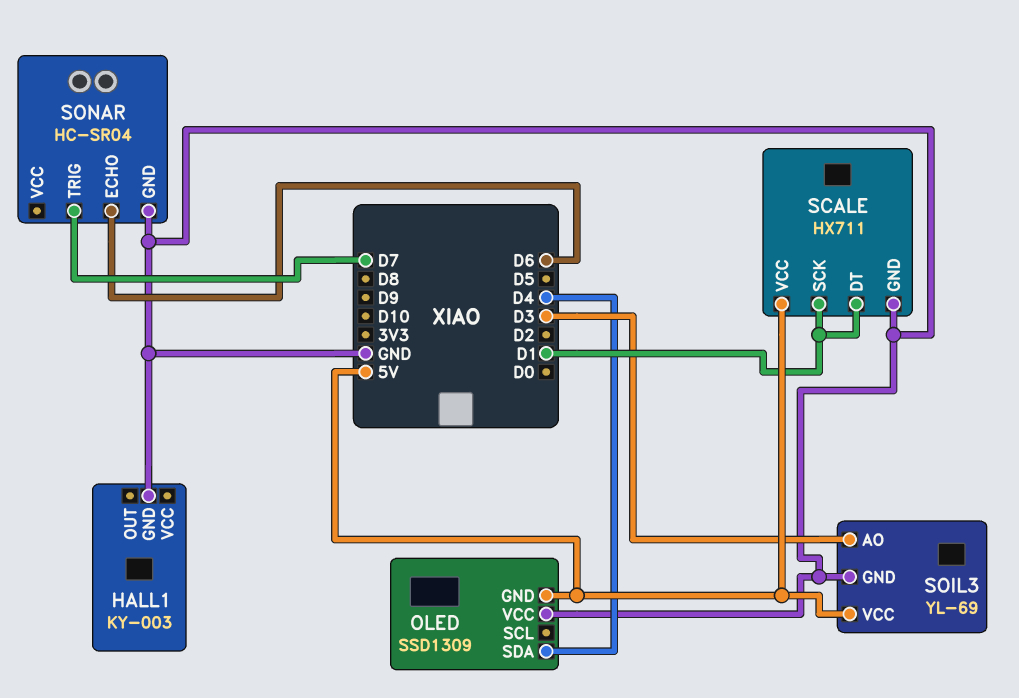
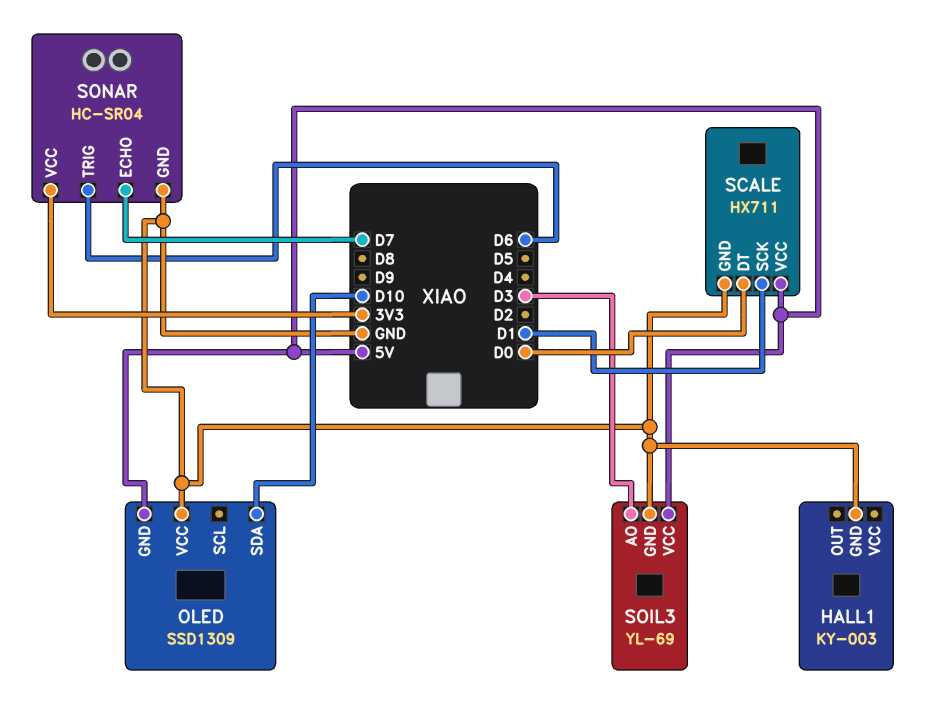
OLED pin SDA: D4 -> D10
SCALE pin DT: D1 -> D0
SONAR pin ECHO: D6 -> D7
SONAR pin TRIG: D7 -> D6
SONAR pin VCC: none -> 3V3

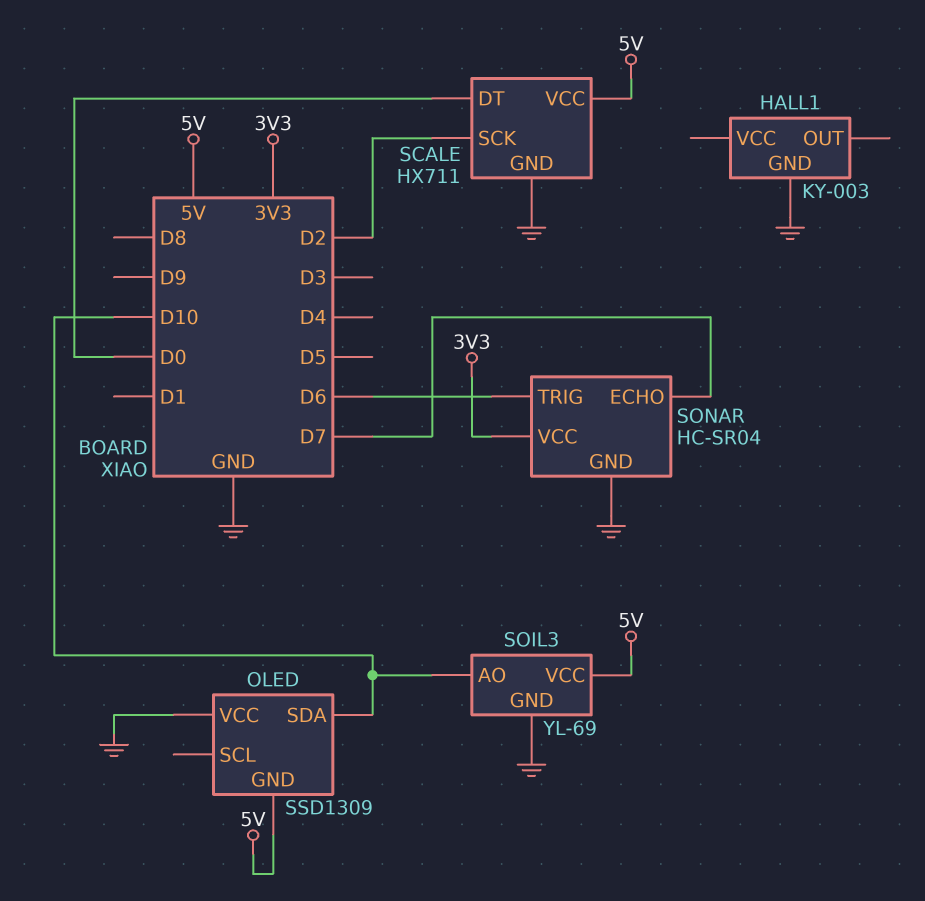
SCALE pin SCK: D1 -> D2
SOIL3 pin AO: D3 -> D10

